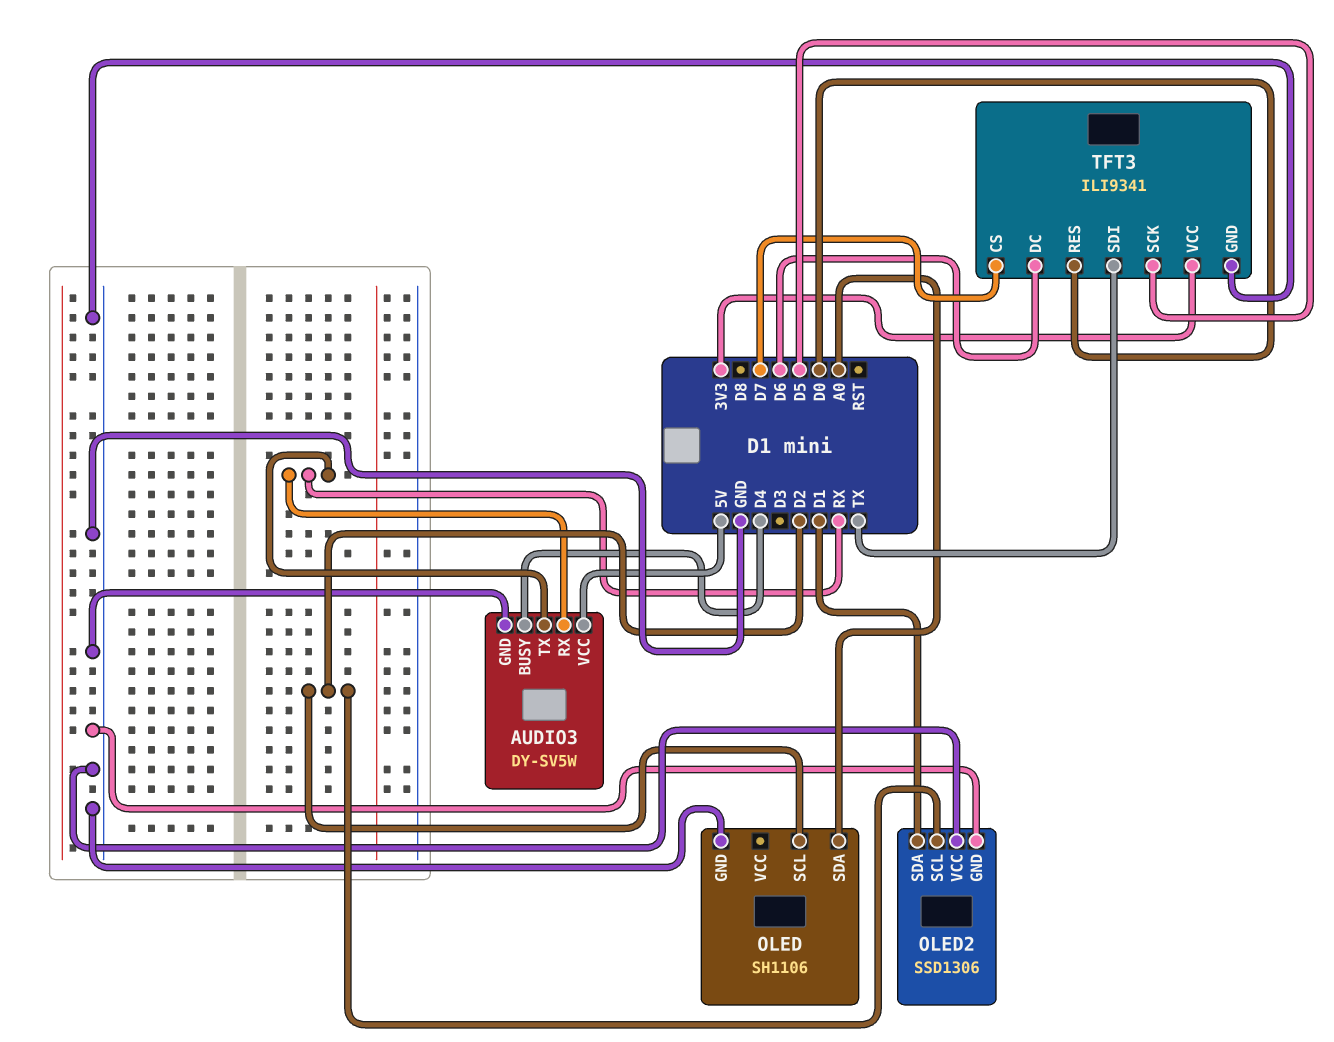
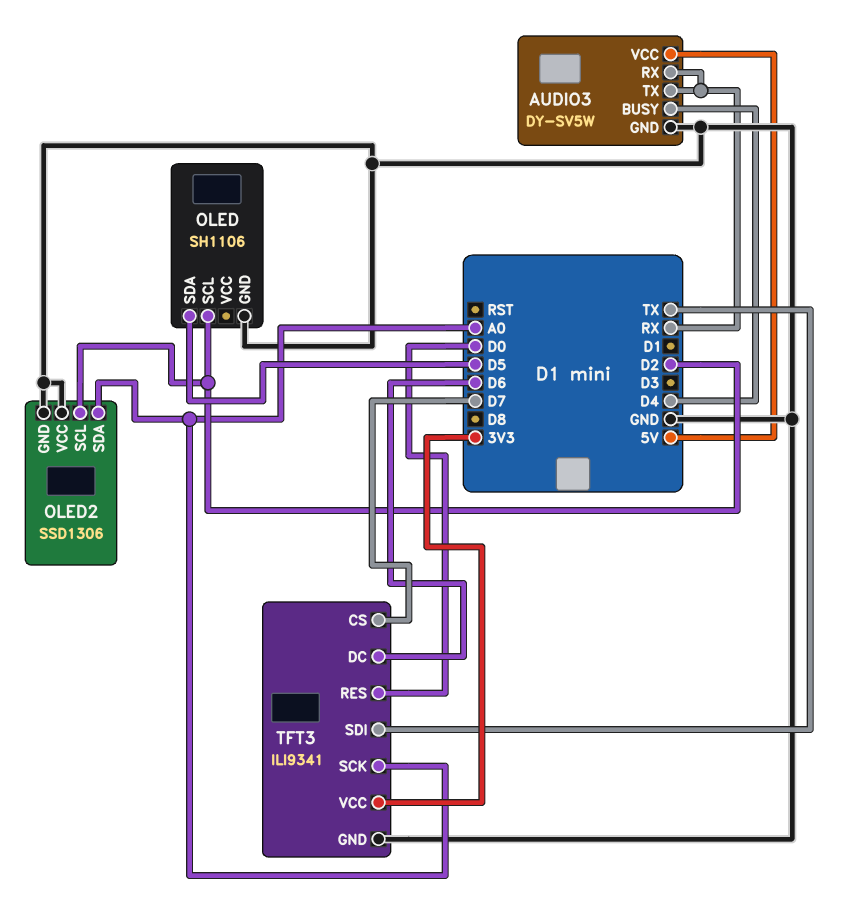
OLED pin SDA: A0 -> D5
OLED2 pin SDA: D1 -> A0
TFT3 pin SCK: D5 -> A0

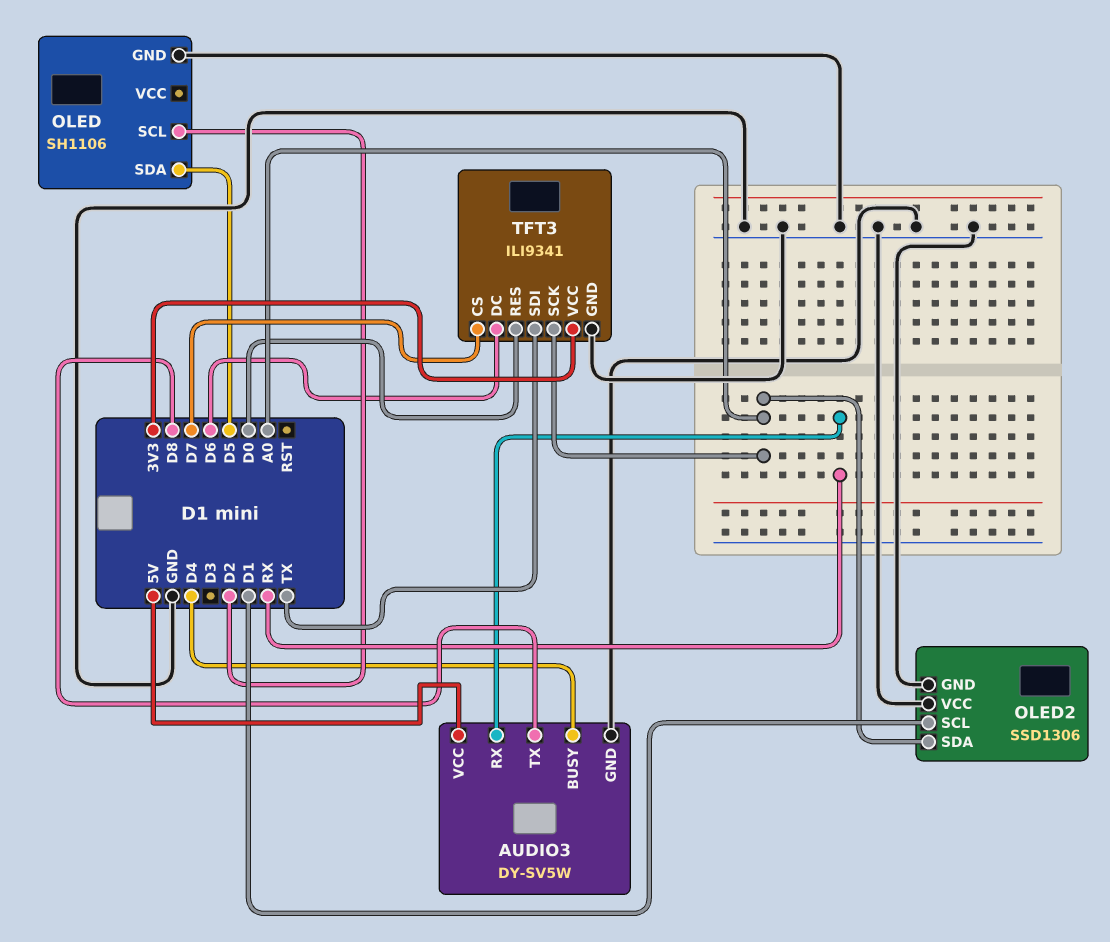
AUDIO3 pin TX: RX -> D8
OLED2 pin SCL: D2 -> D1

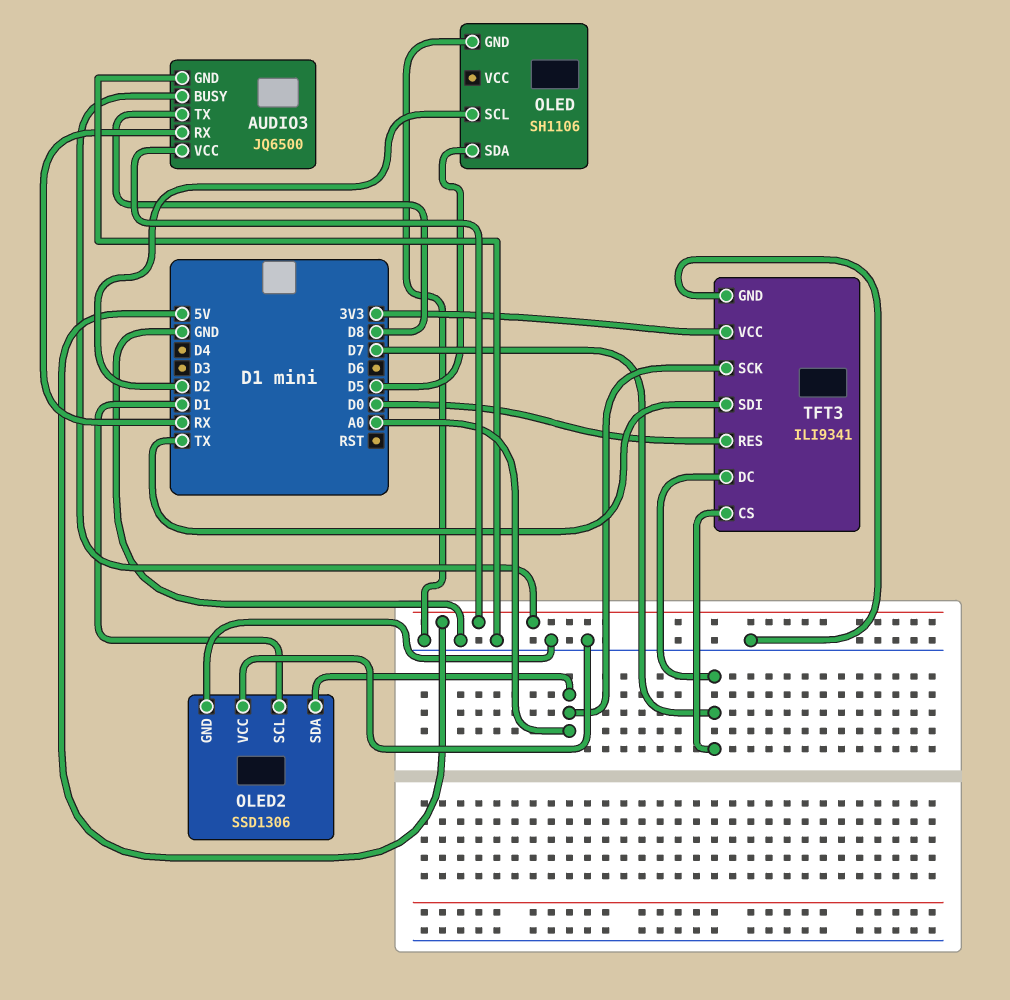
AUDIO3: DY-SV5W -> JQ6500
AUDIO3 pin BUSY: D4 -> 5V
TFT3 pin DC: D6 -> D7

